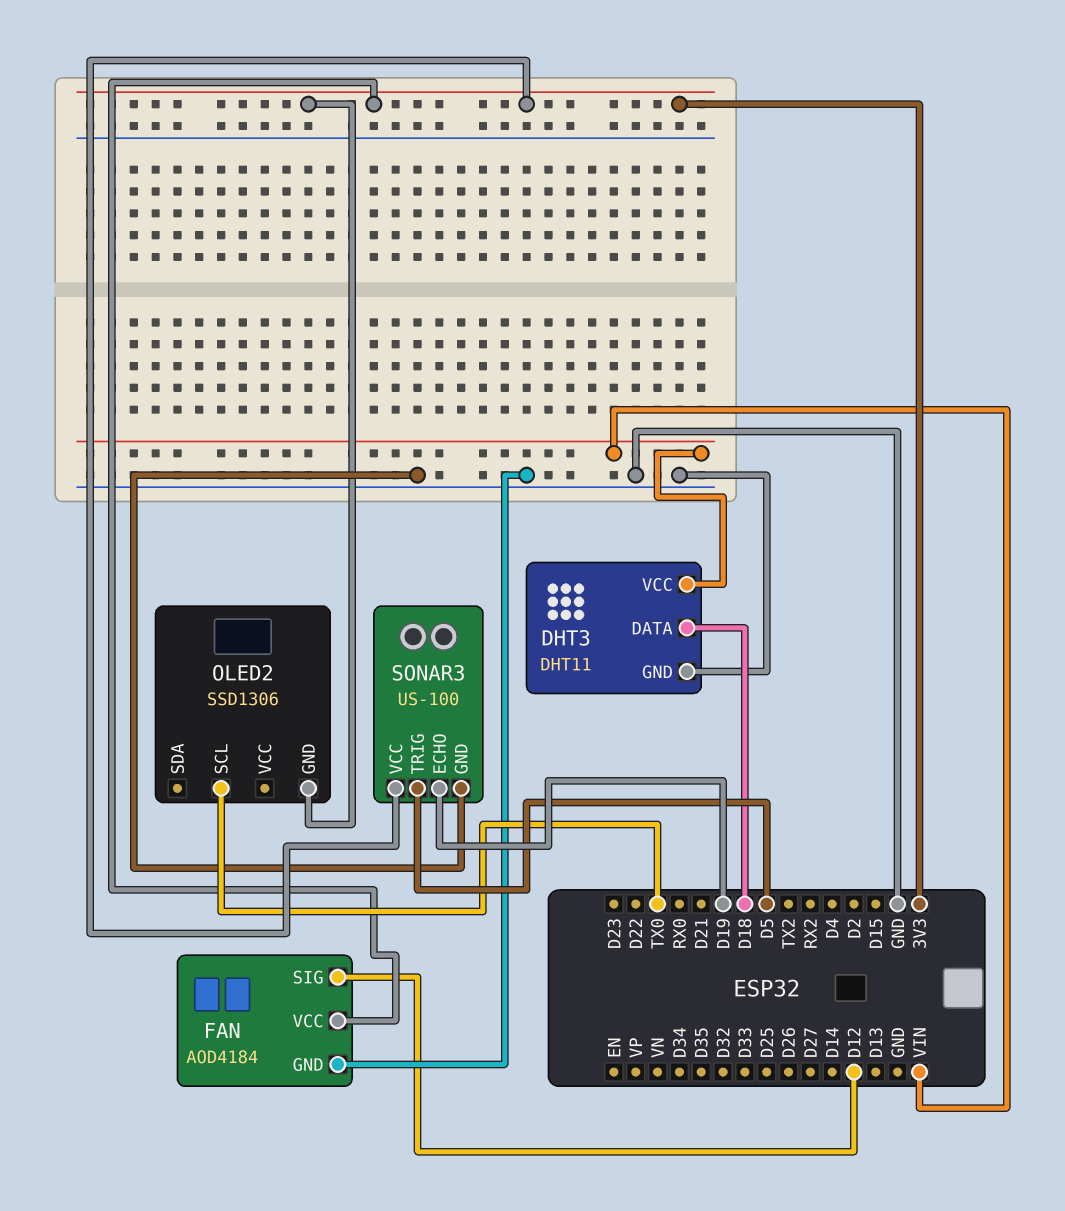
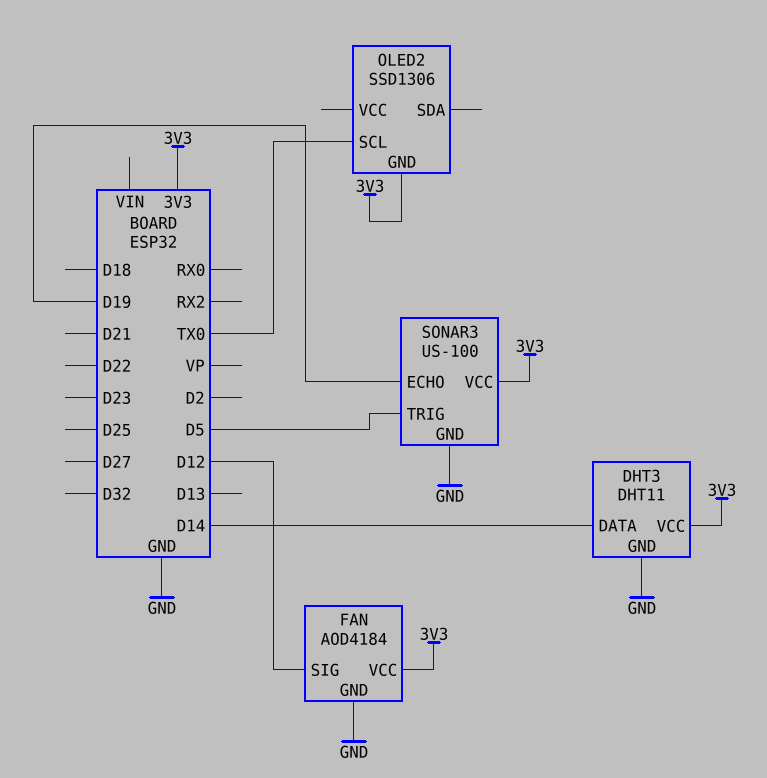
DHT3 pin DATA: D18 -> D14
DHT3 pin VCC: VIN -> 3V3

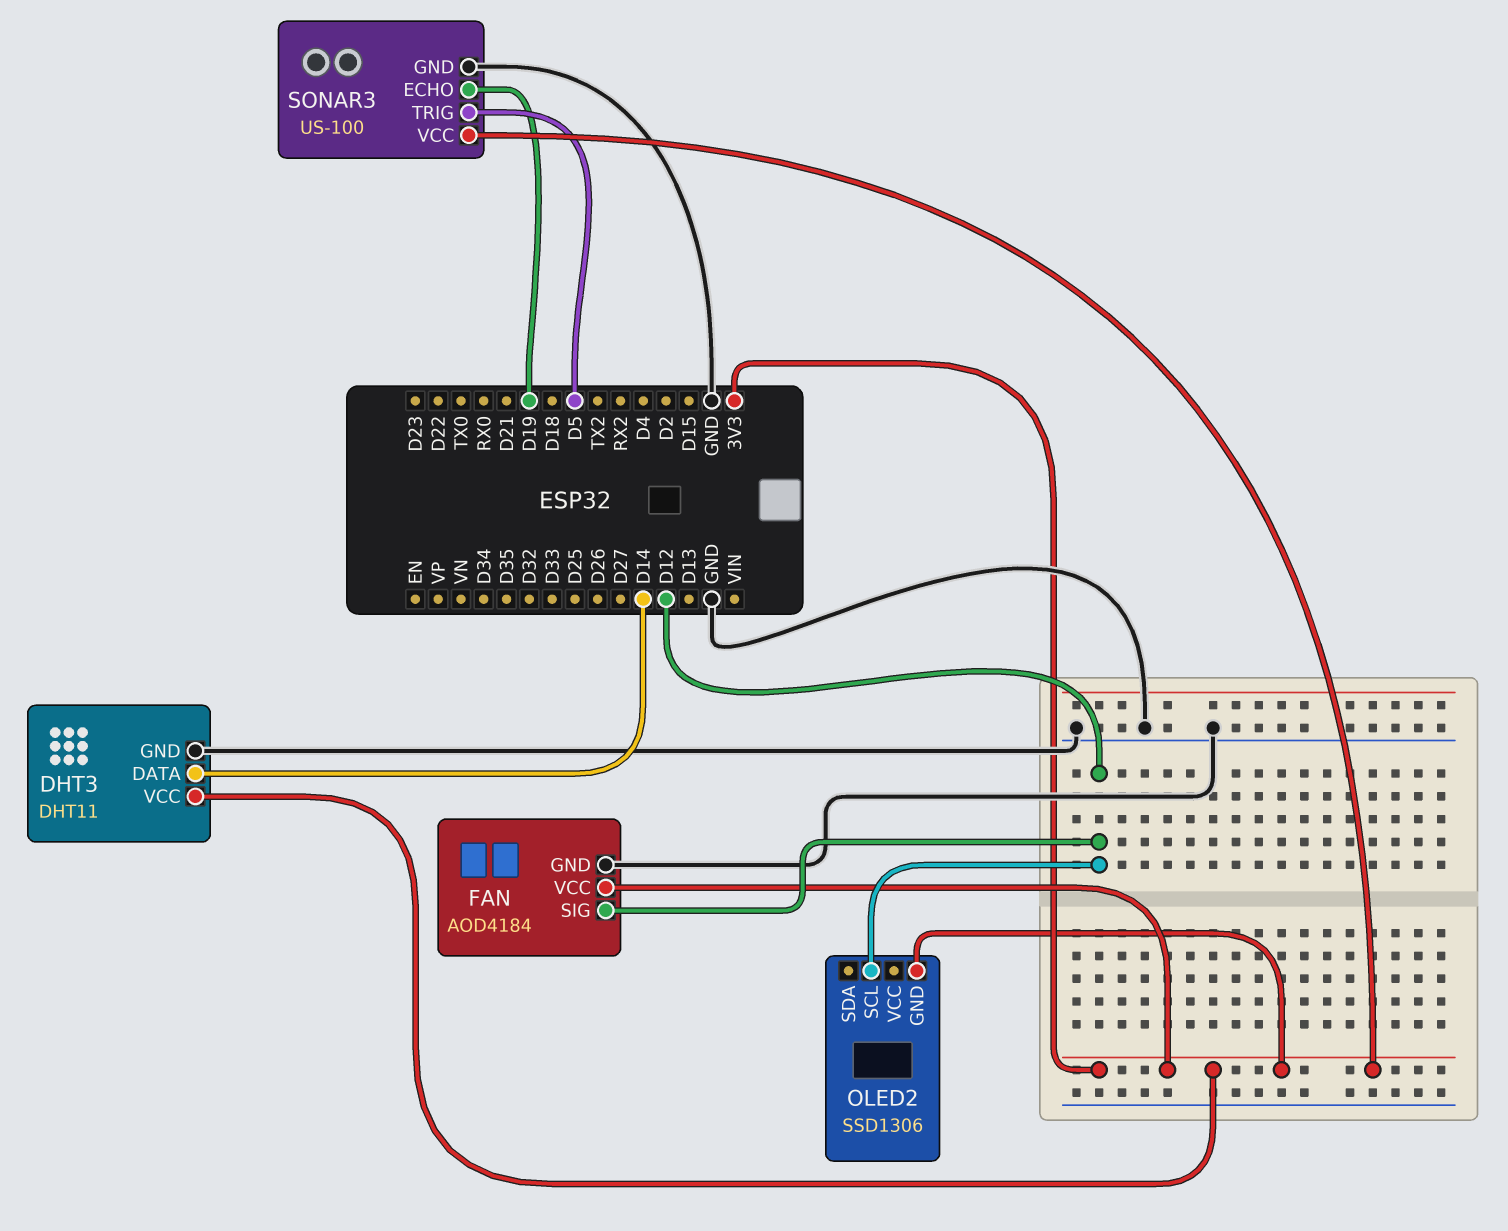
OLED2 pin SCL: TX0 -> D12

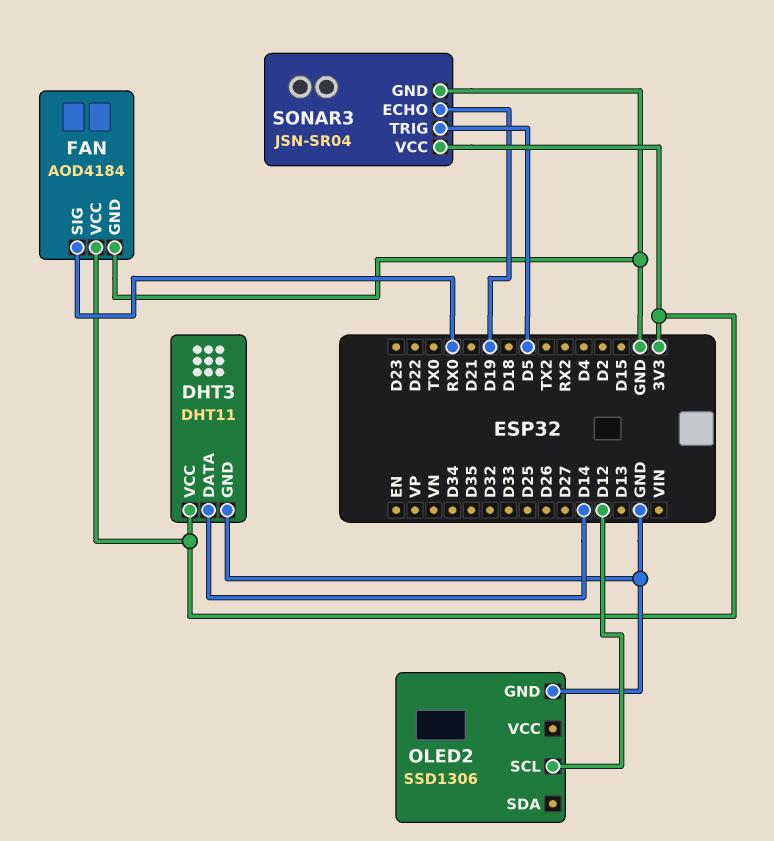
FAN pin SIG: D12 -> RX0
OLED2 pin GND: 3V3 -> GND
SONAR3: US-100 -> JSN-SR04

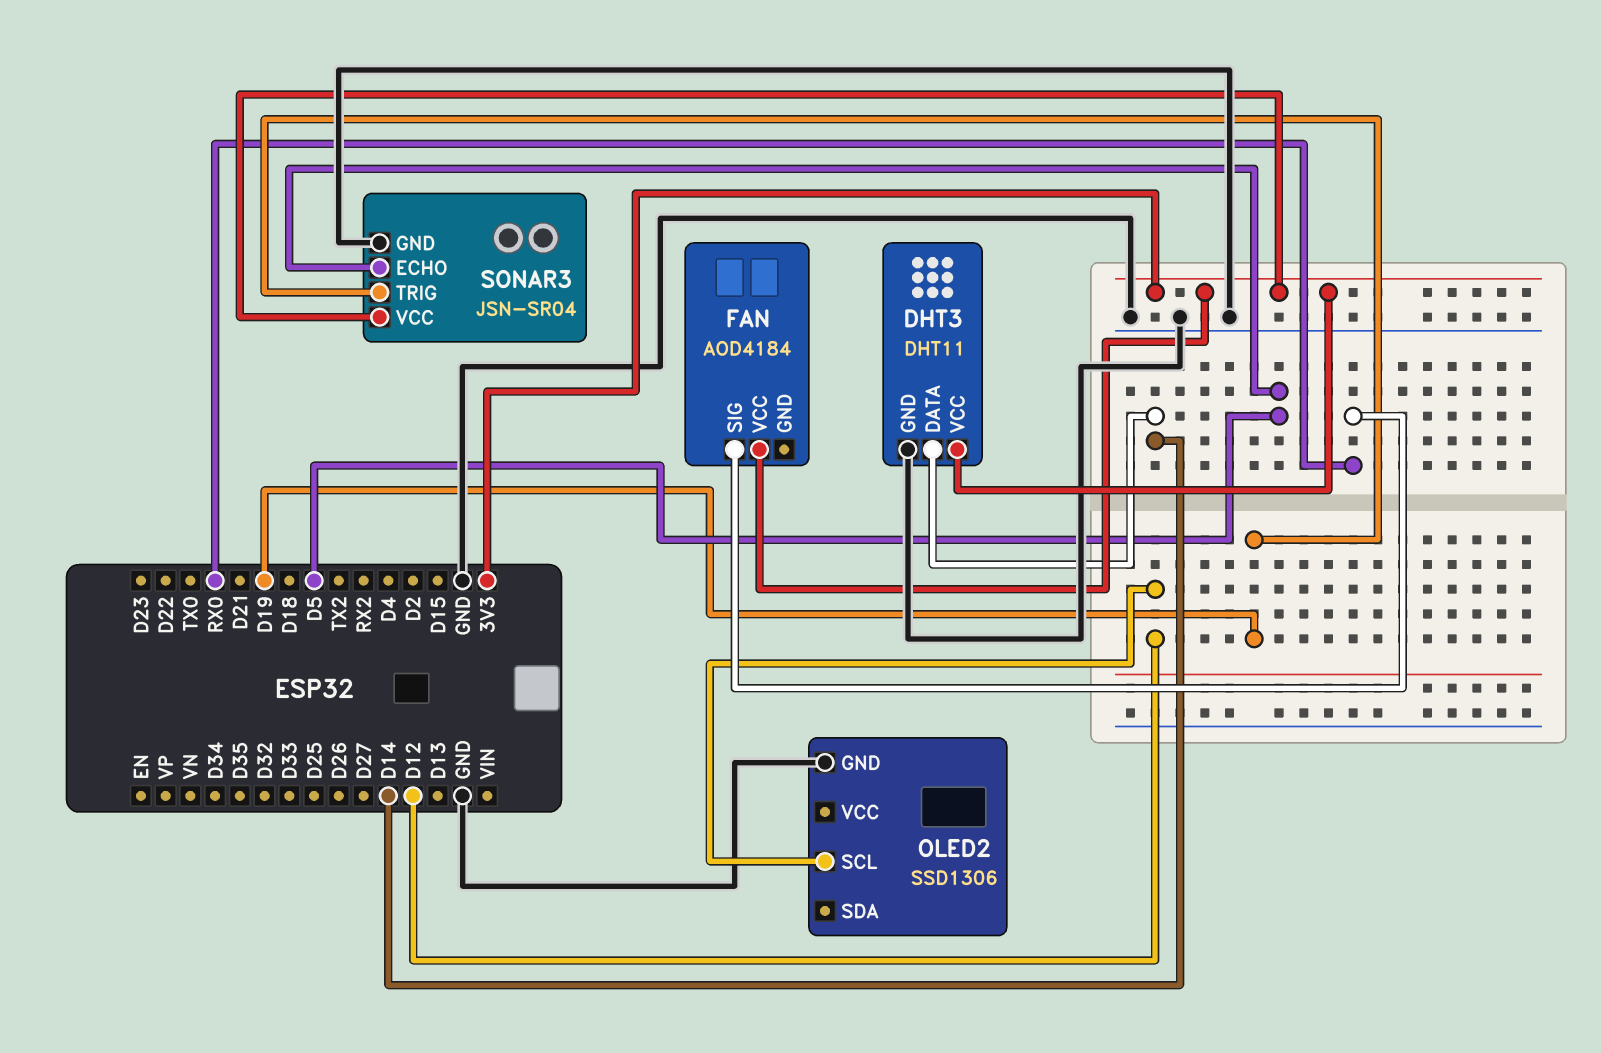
FAN pin GND: GND -> none
SONAR3 pin ECHO: D19 -> D5
SONAR3 pin TRIG: D5 -> D19

